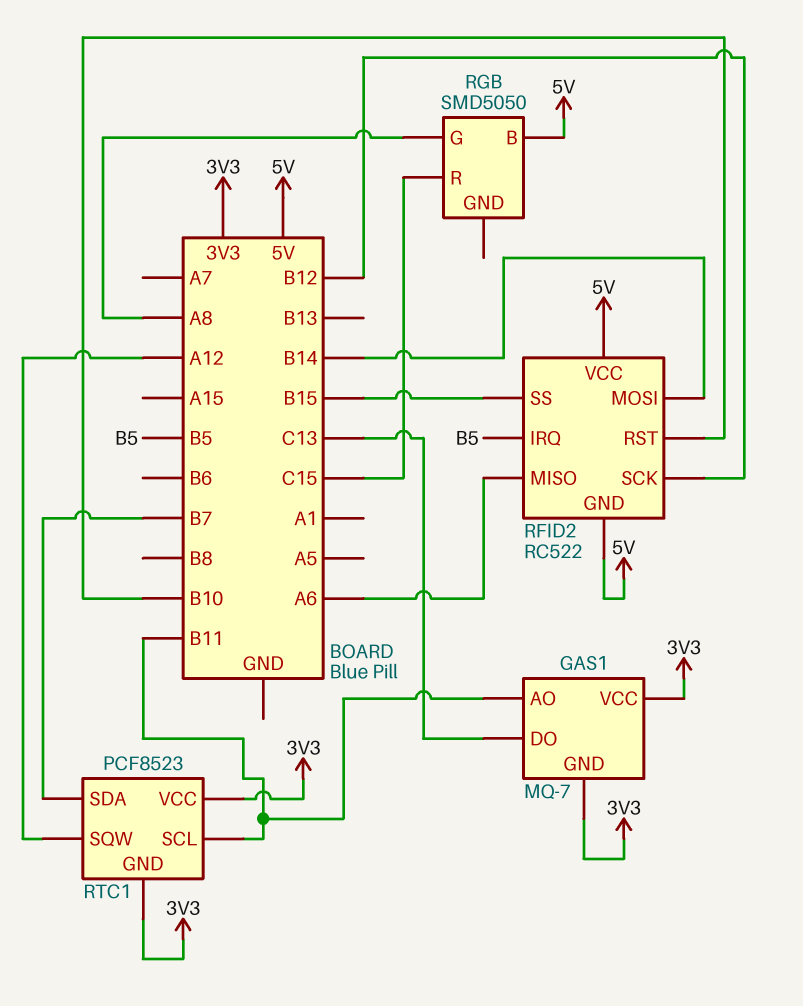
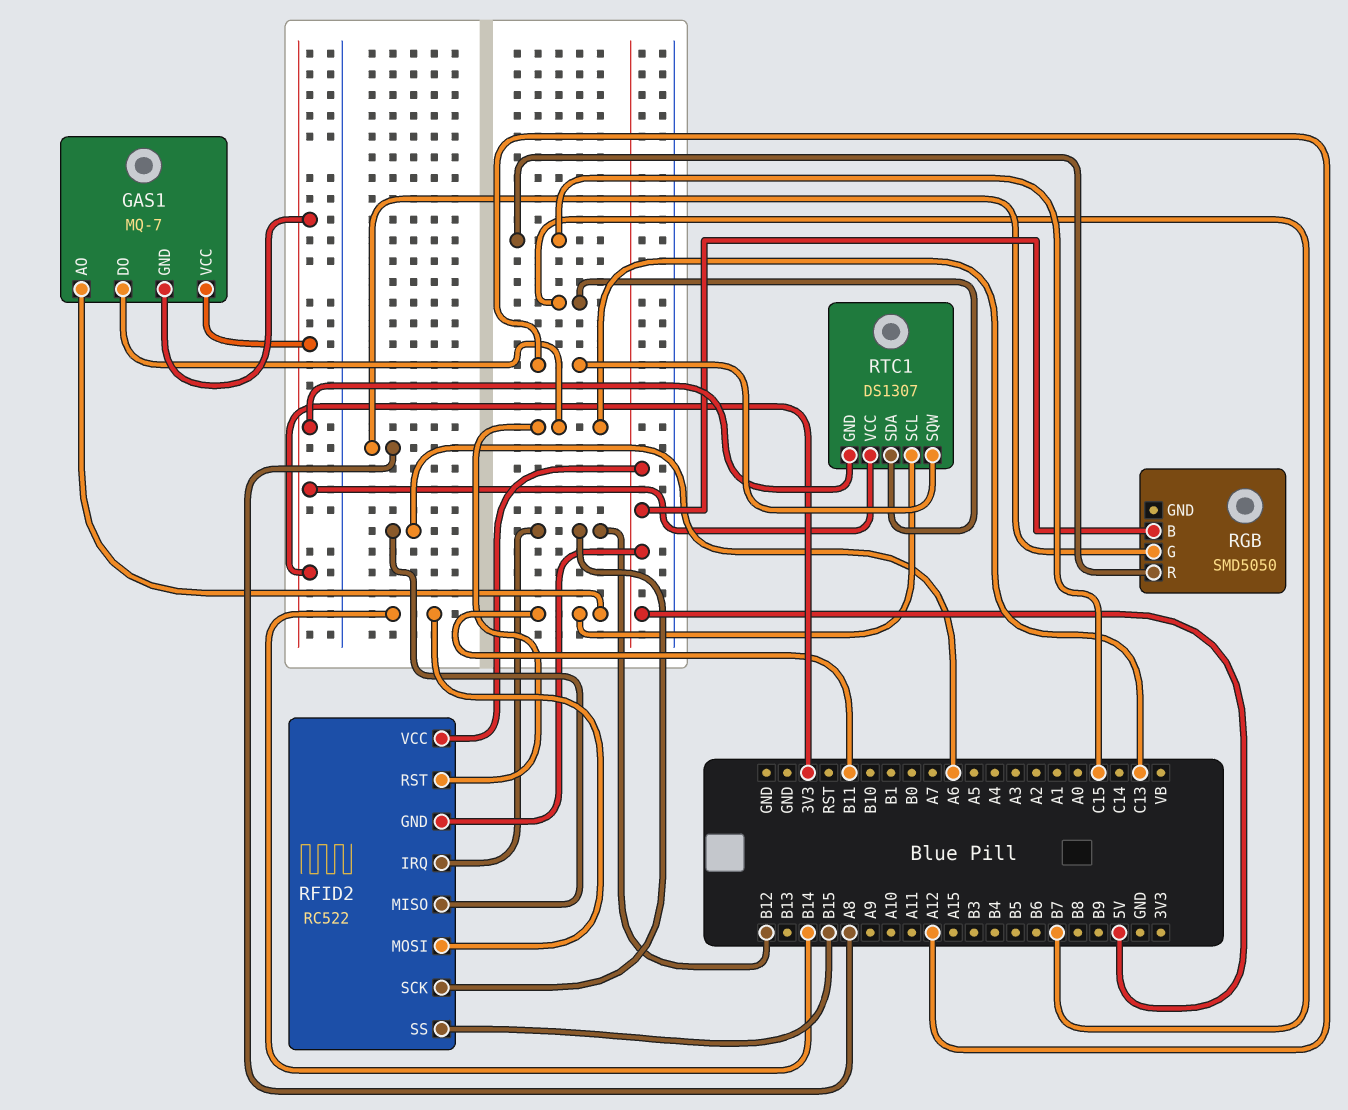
RFID2 pin IRQ: B5 -> B12
RFID2 pin RST: B10 -> C13
RTC1: PCF8523 -> DS1307

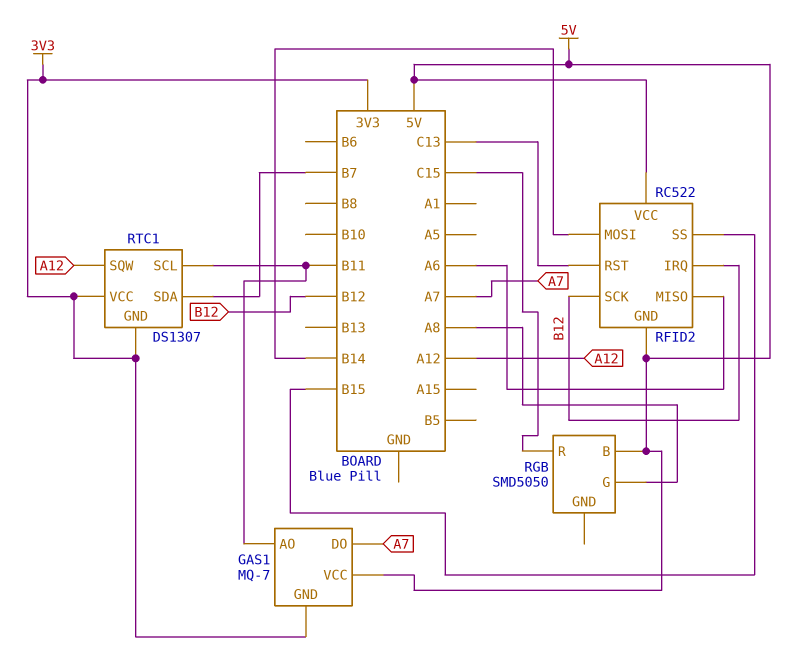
GAS1 pin DO: C13 -> A7
GAS1 pin VCC: 3V3 -> 5V

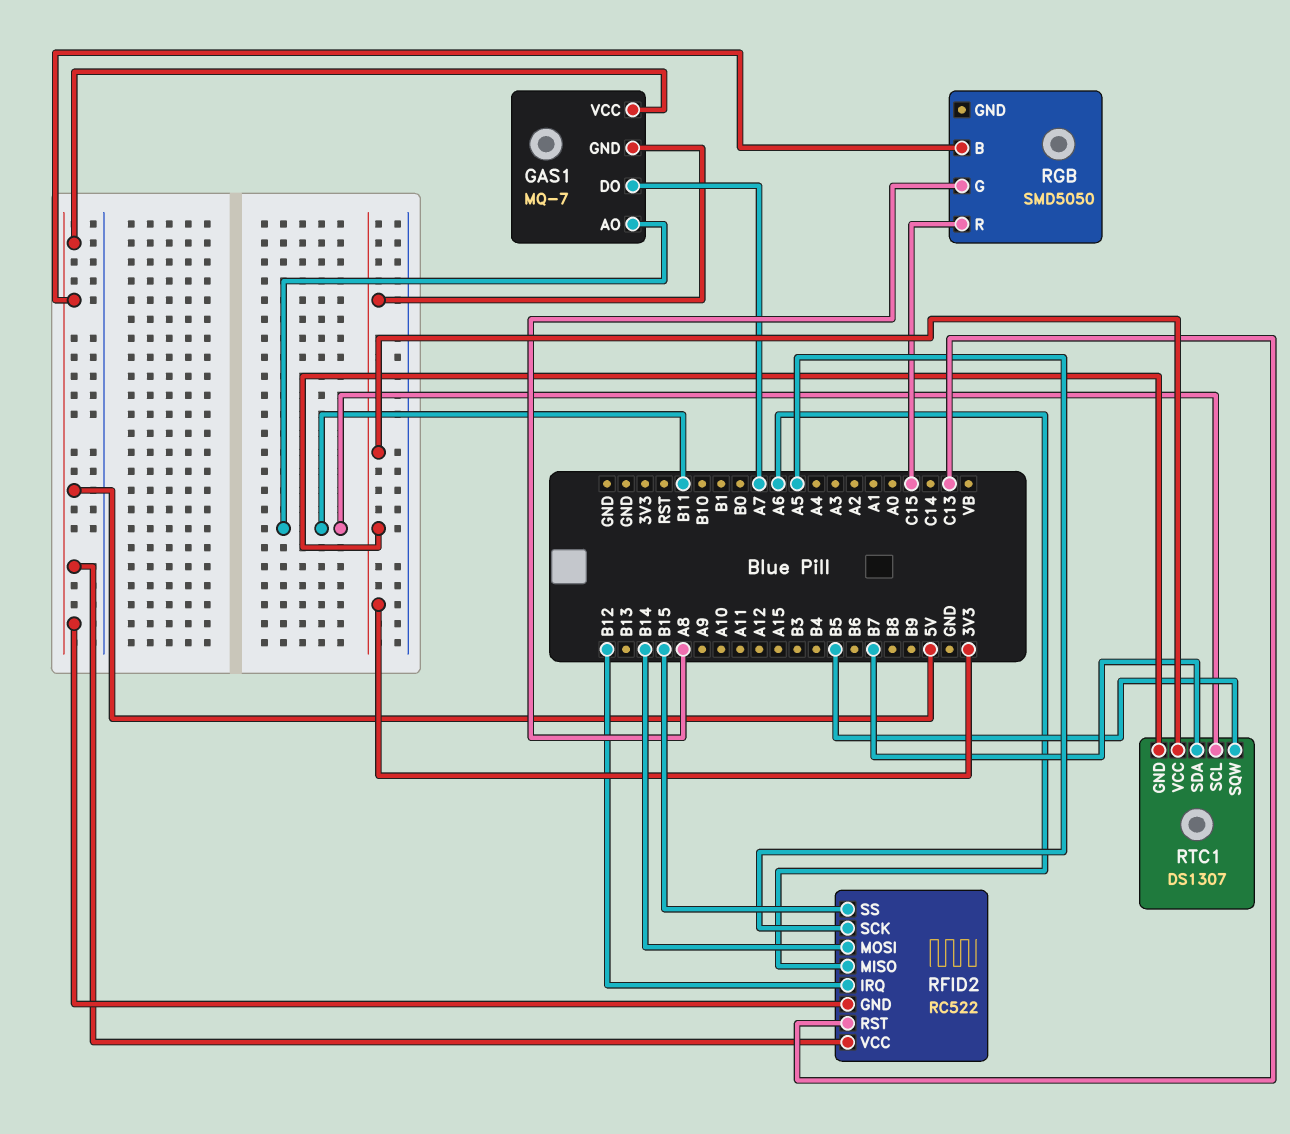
RFID2 pin SCK: B12 -> A5
RTC1 pin SQW: A12 -> B5

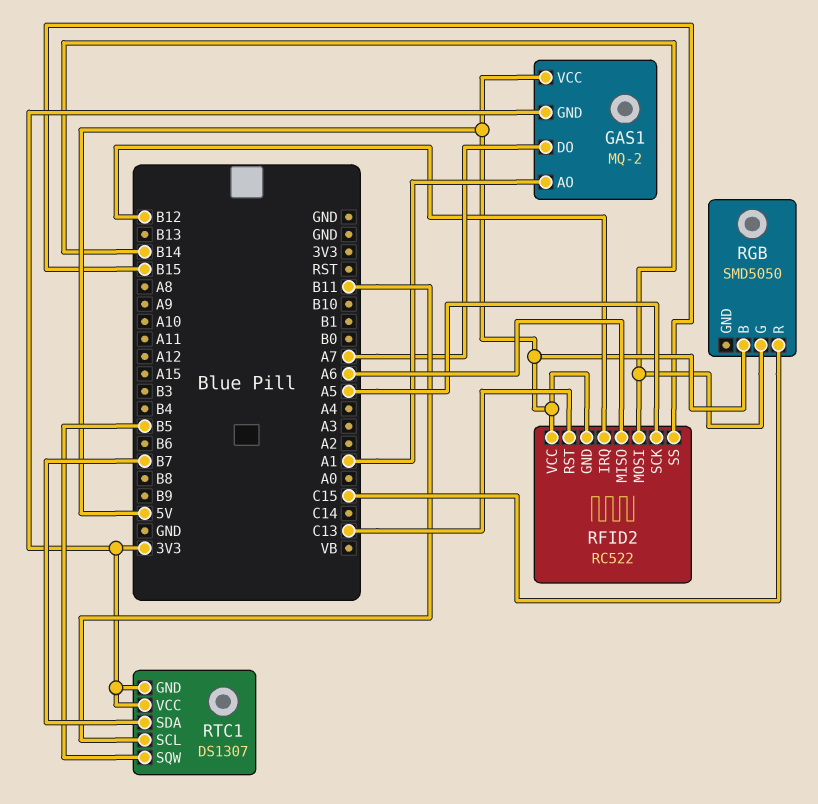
GAS1: MQ-7 -> MQ-2
GAS1 pin AO: B11 -> A1
RGB pin G: A8 -> B14

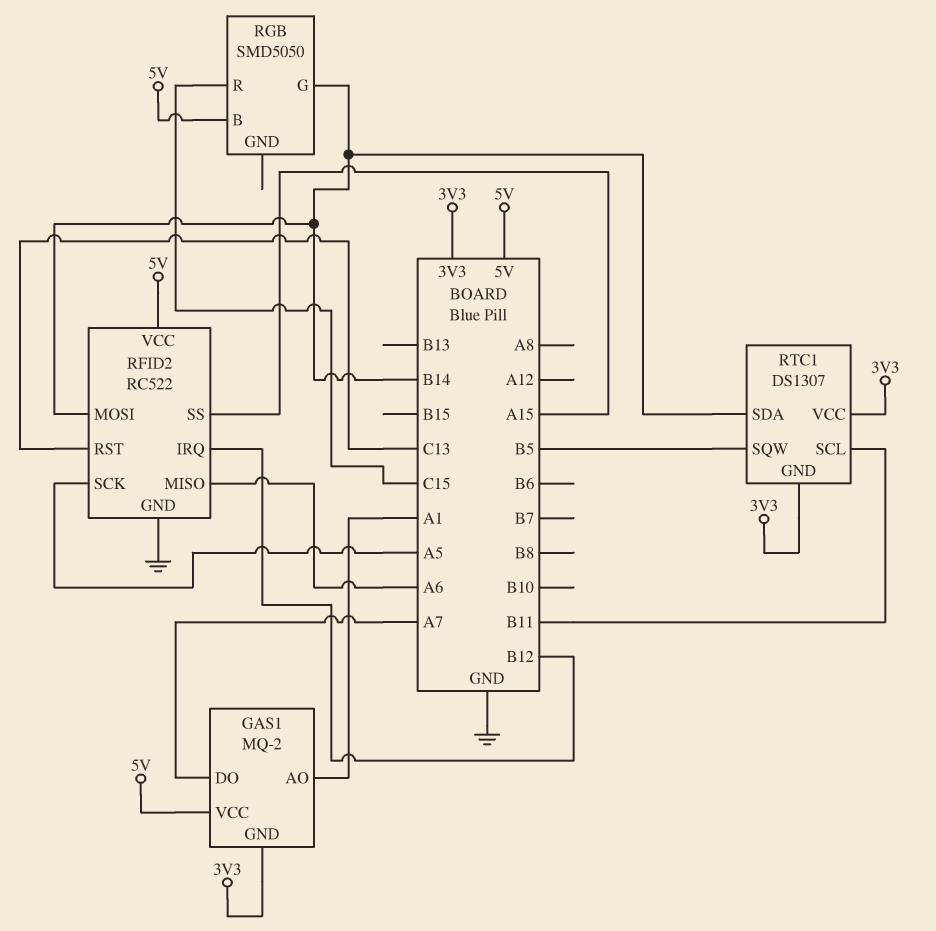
RFID2 pin GND: 5V -> GND
RFID2 pin SS: B15 -> A15
RTC1 pin SDA: B7 -> B14

